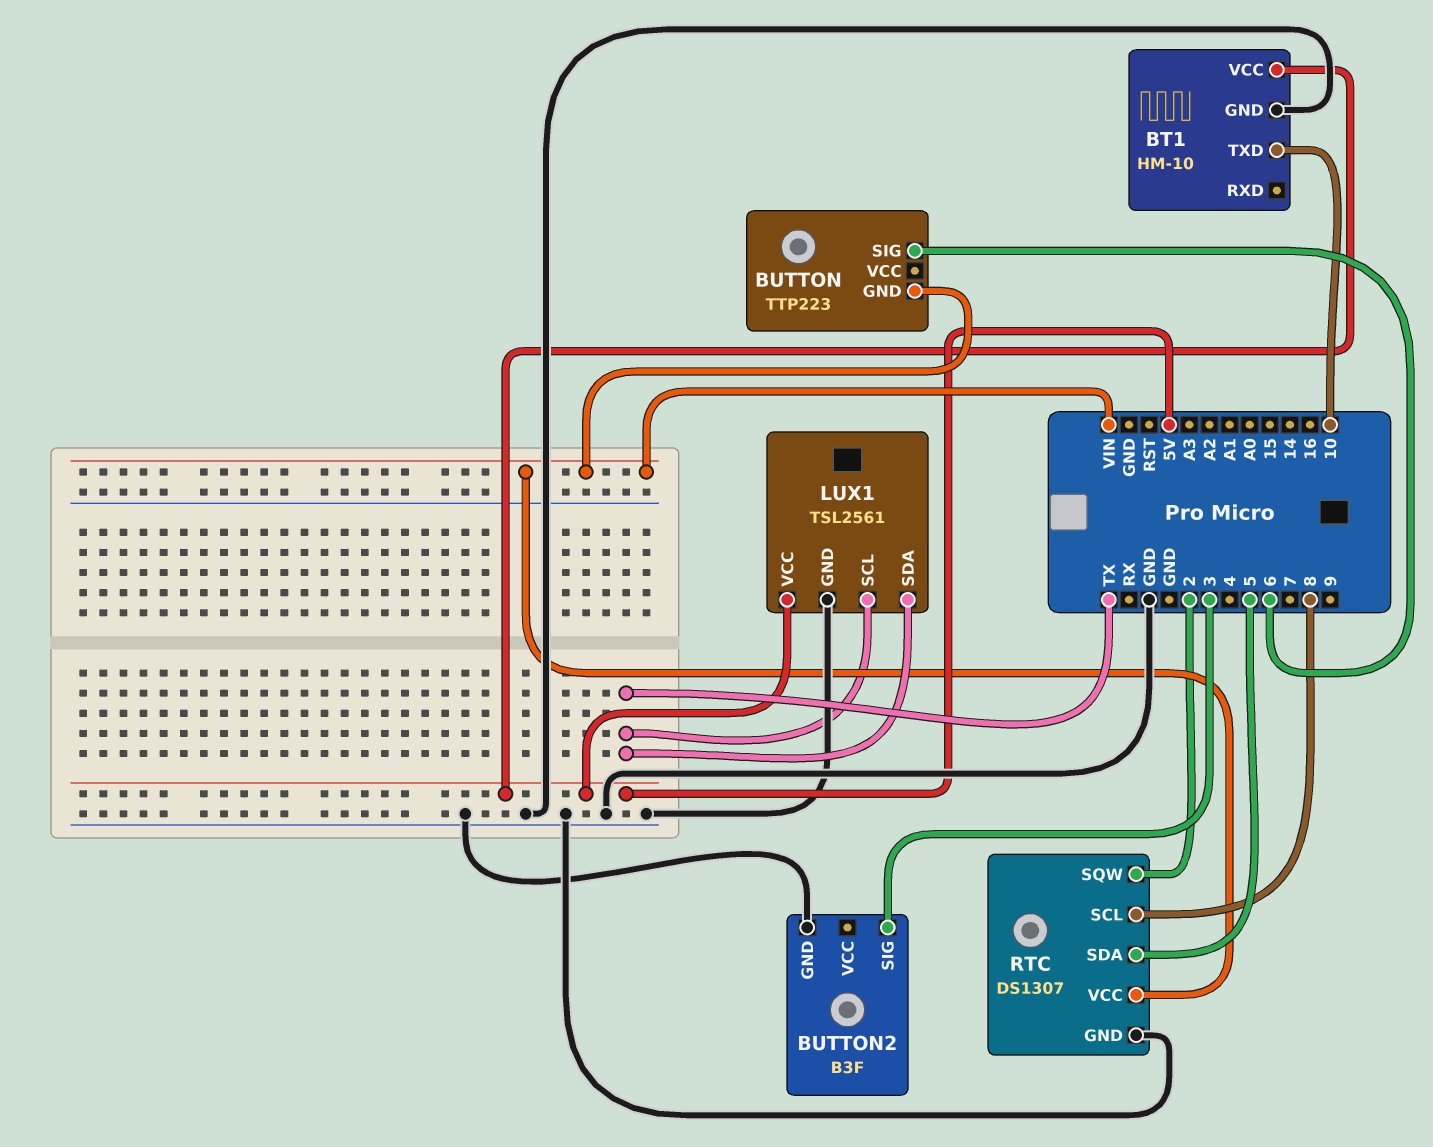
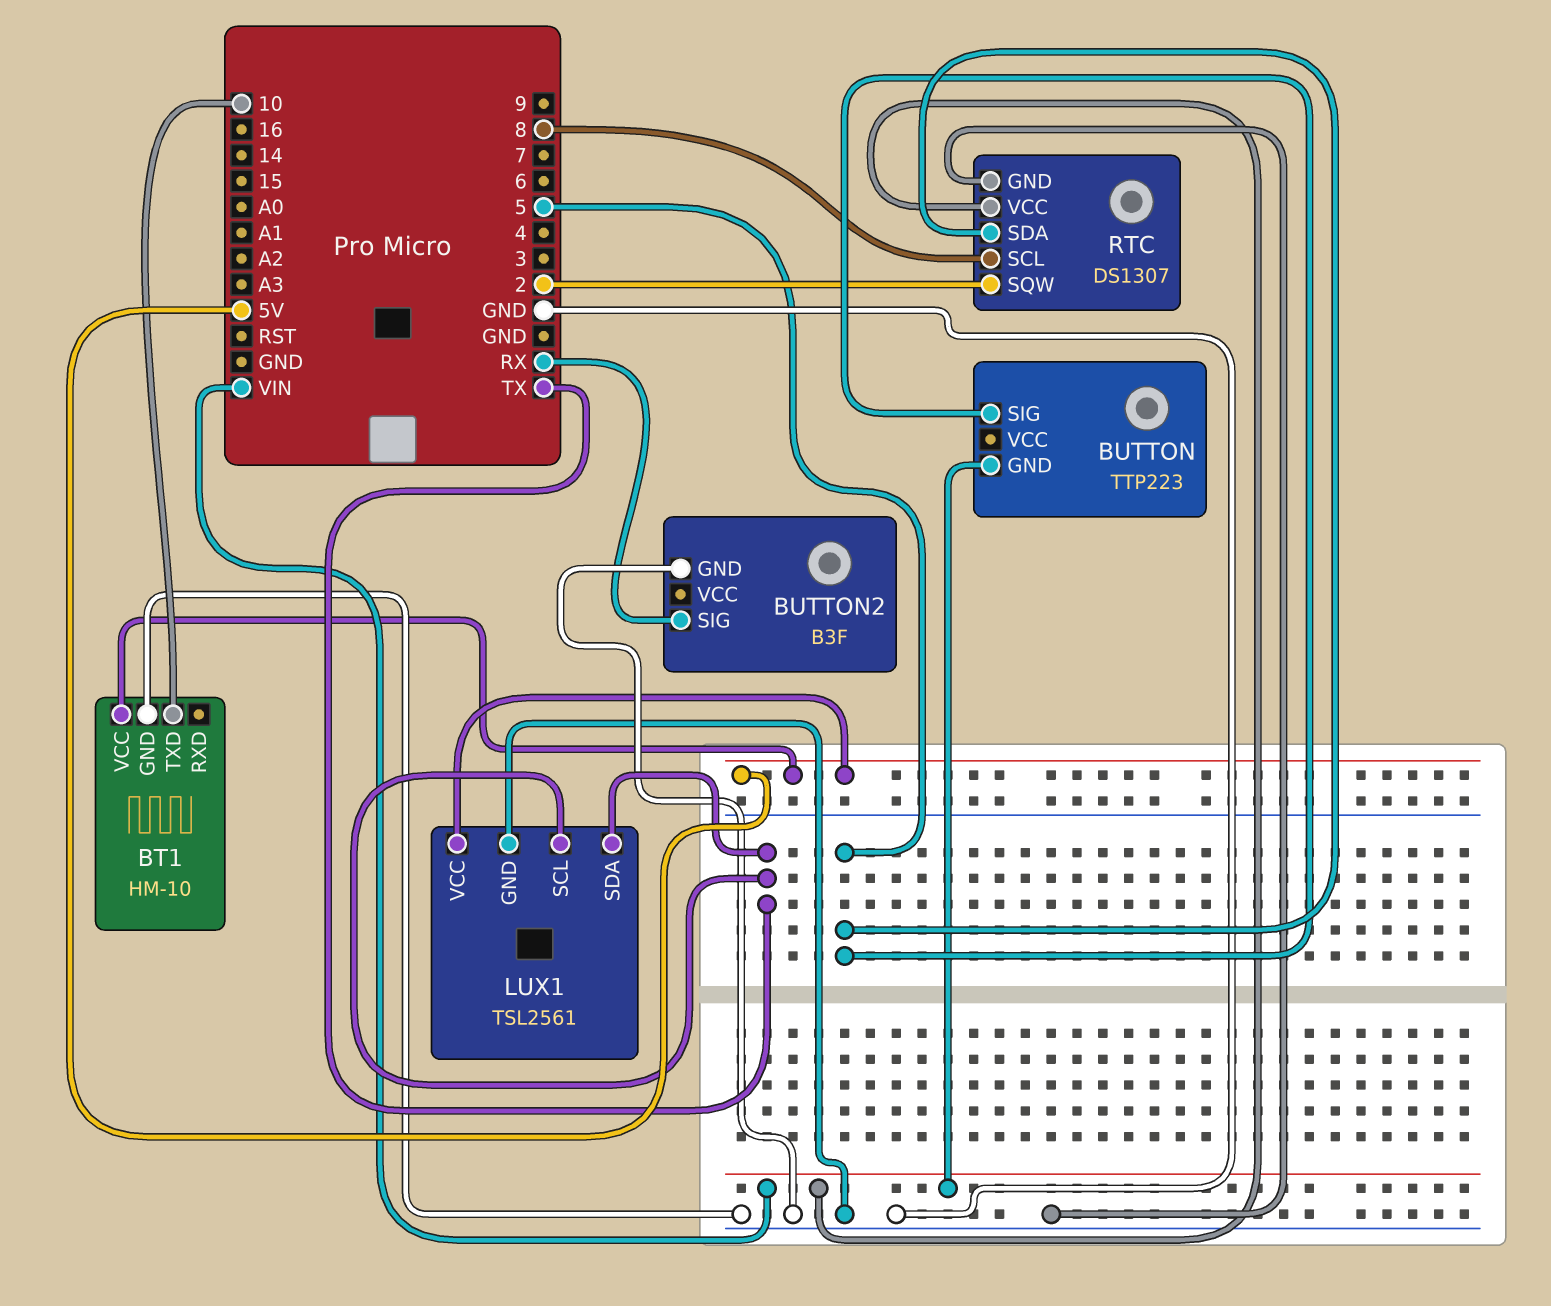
BUTTON pin SIG: 6 -> 5
BUTTON2 pin SIG: 3 -> RX

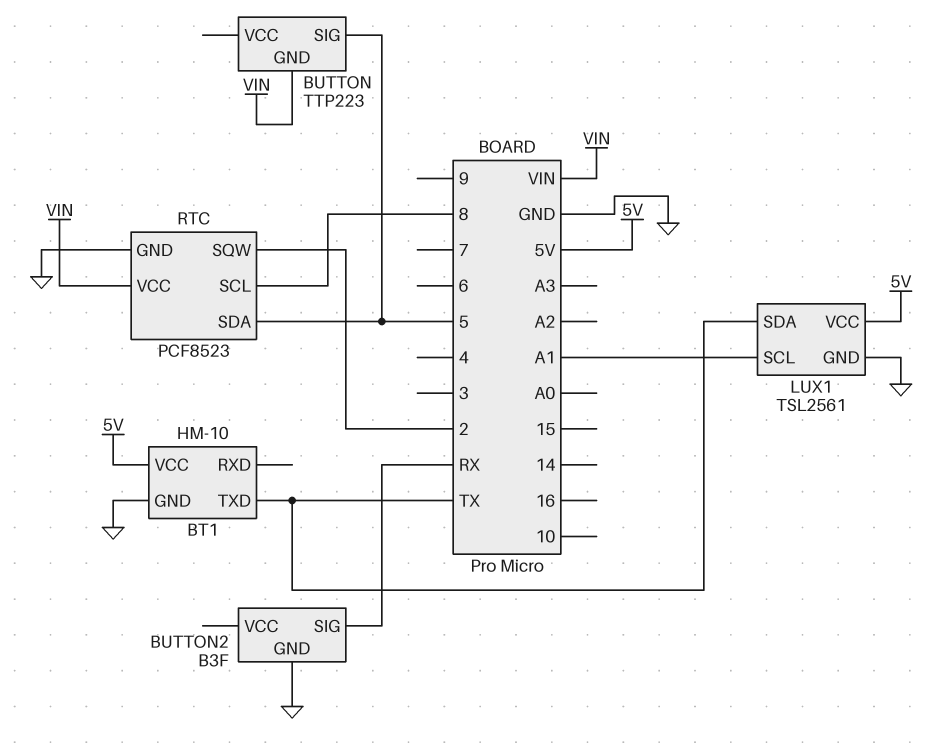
BT1 pin TXD: 10 -> TX
LUX1 pin SCL: TX -> A1
RTC: DS1307 -> PCF8523

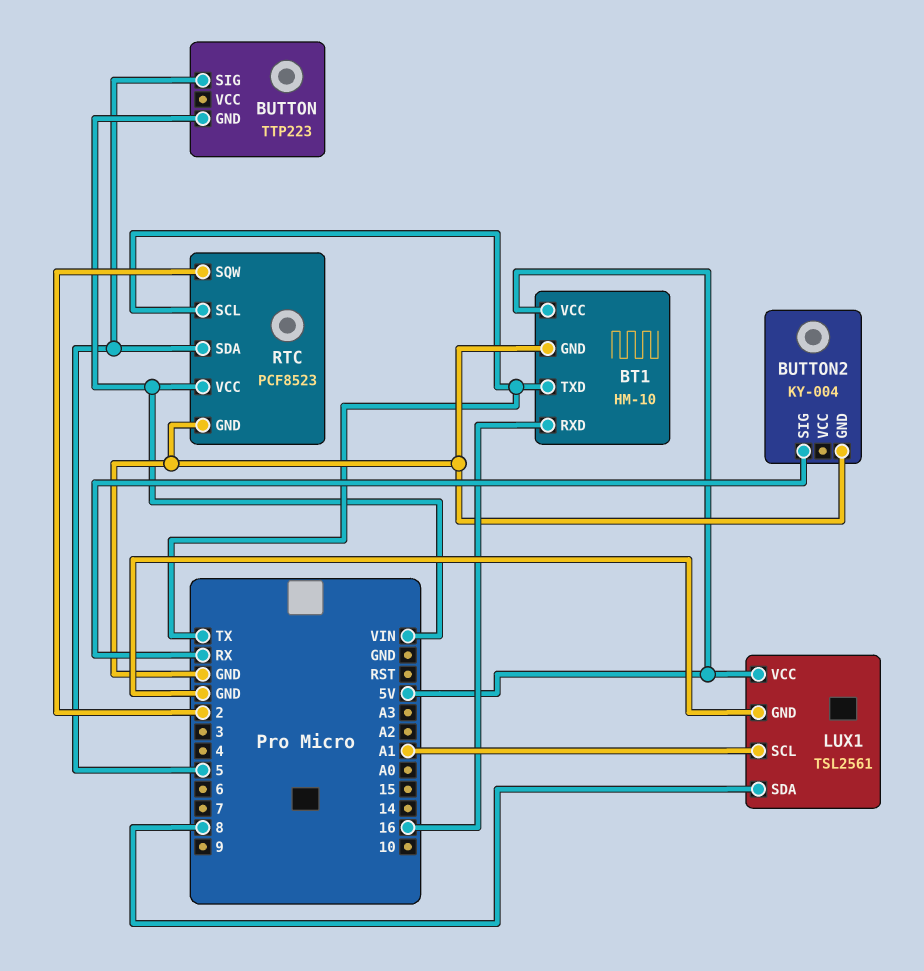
BT1 pin RXD: none -> 16
BUTTON2: B3F -> KY-004
LUX1 pin SDA: TX -> 8
RTC pin SCL: 8 -> TX

